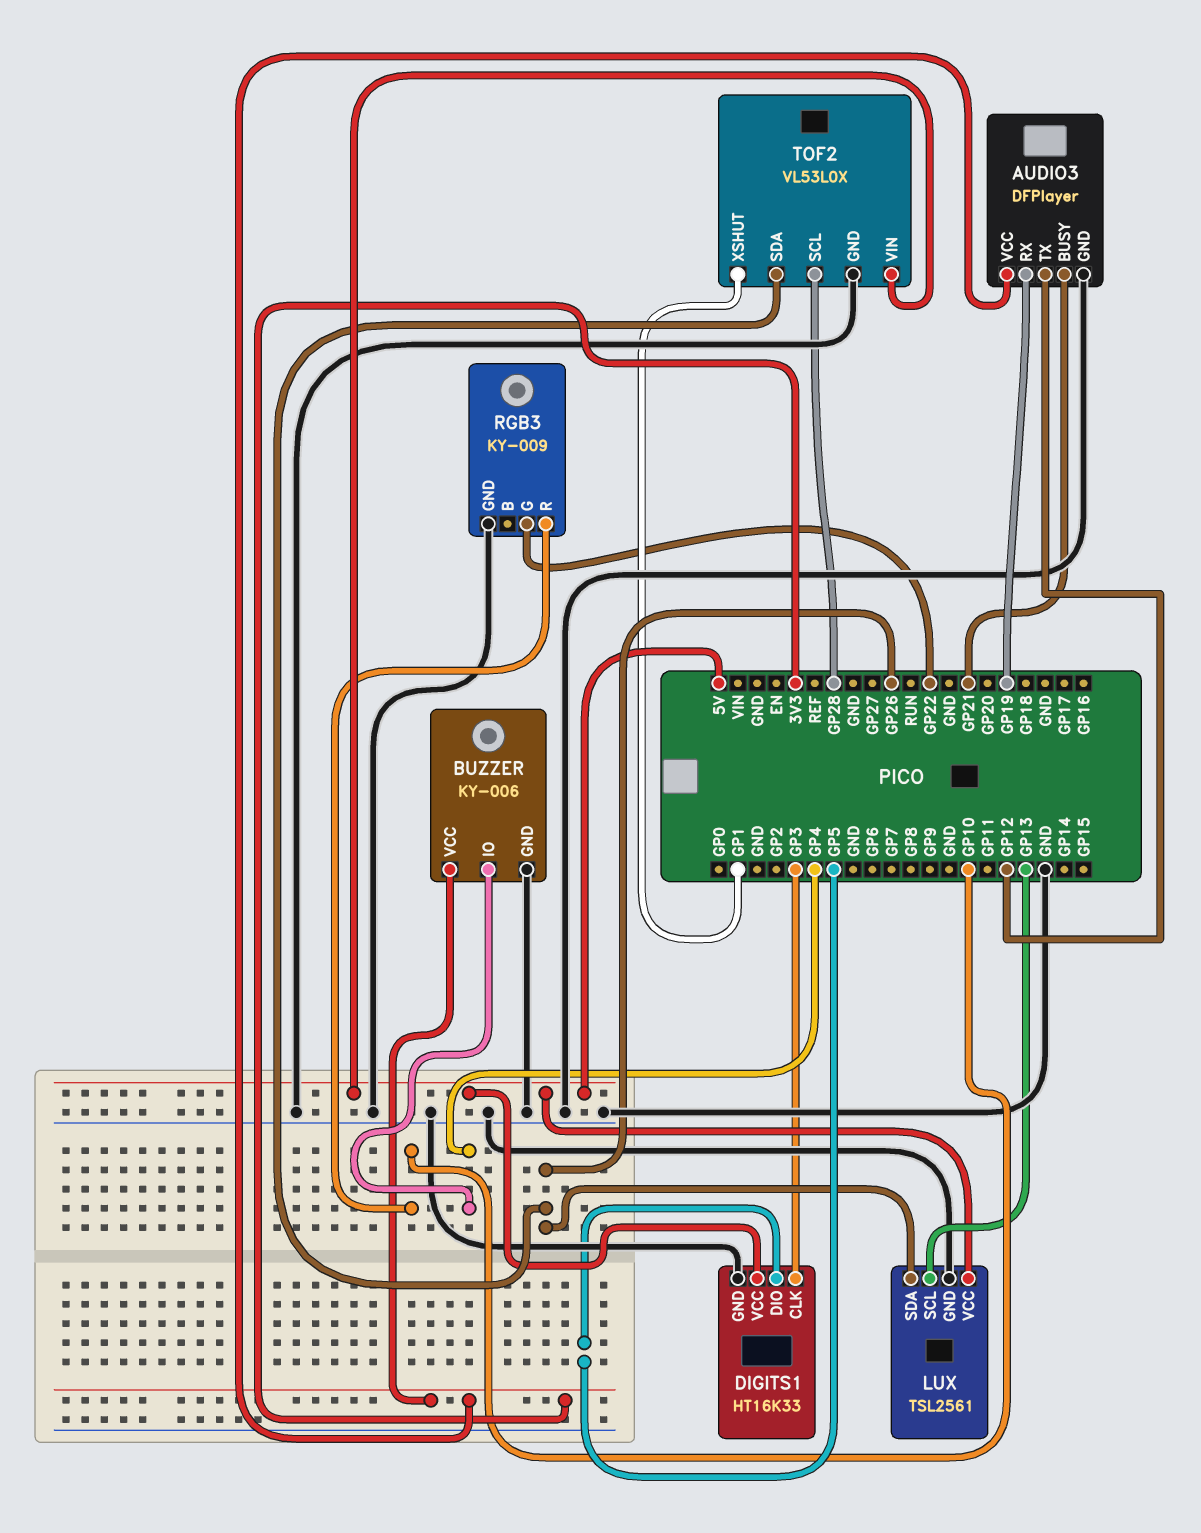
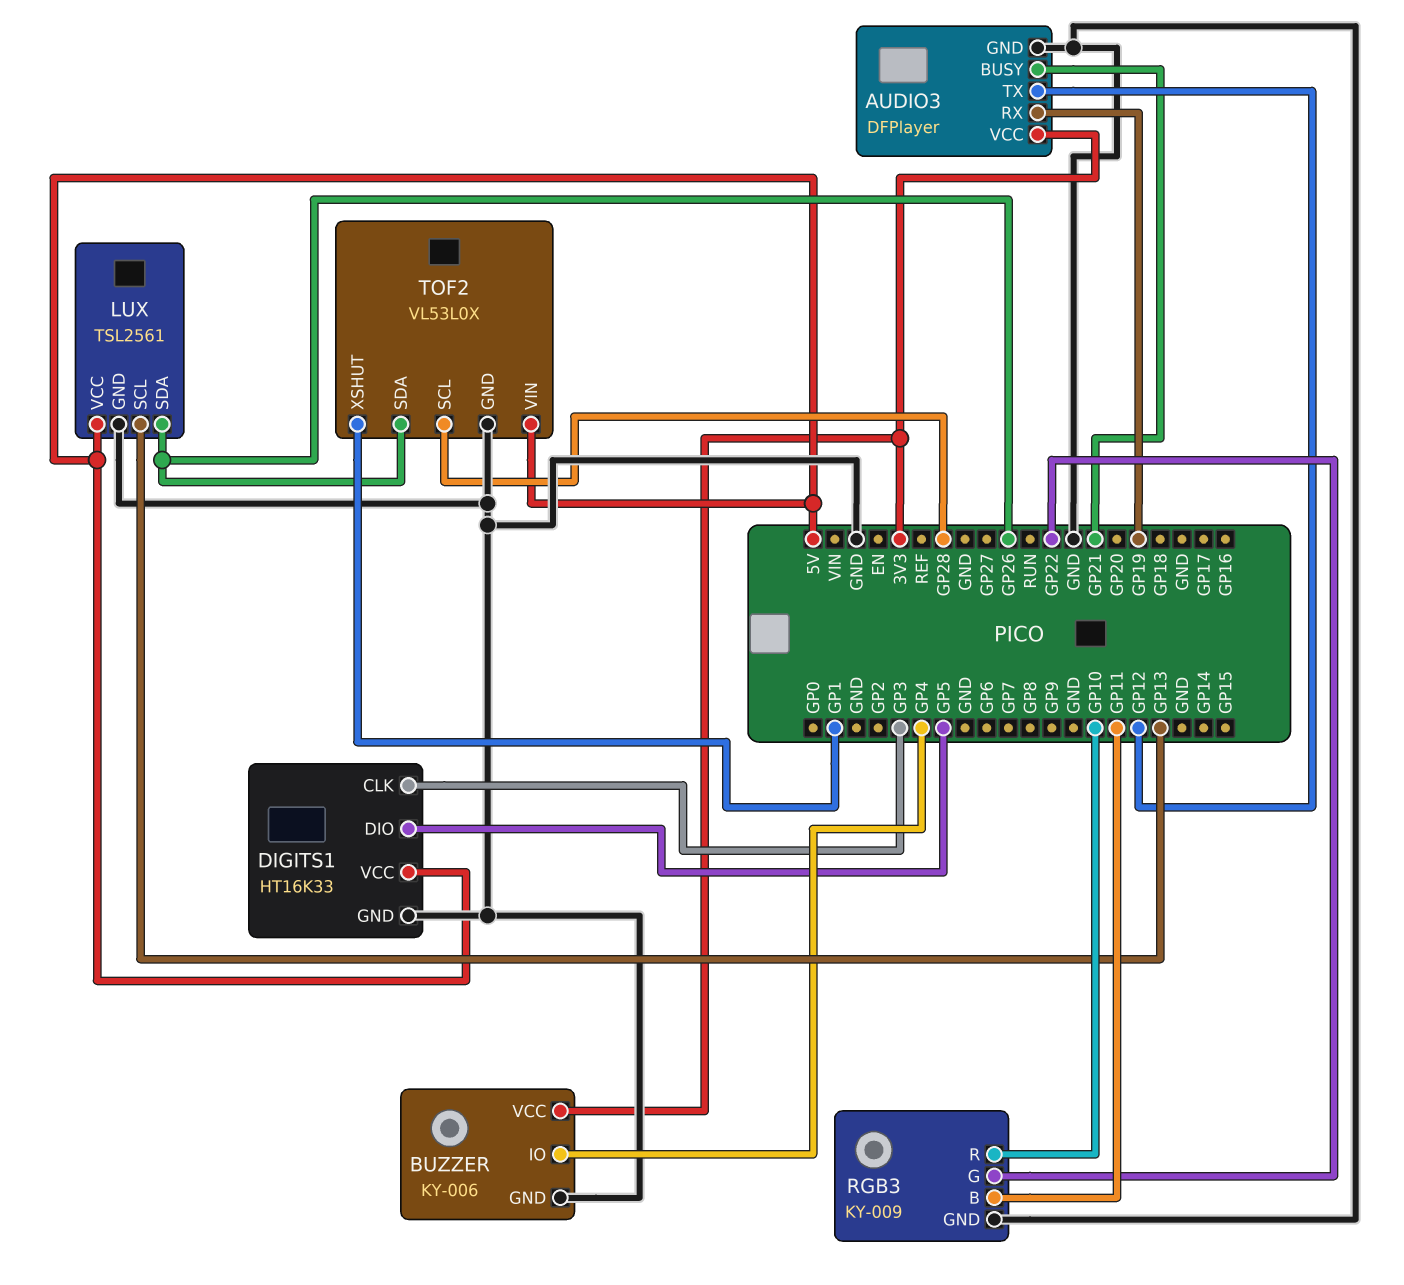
RGB3 pin B: none -> GP11

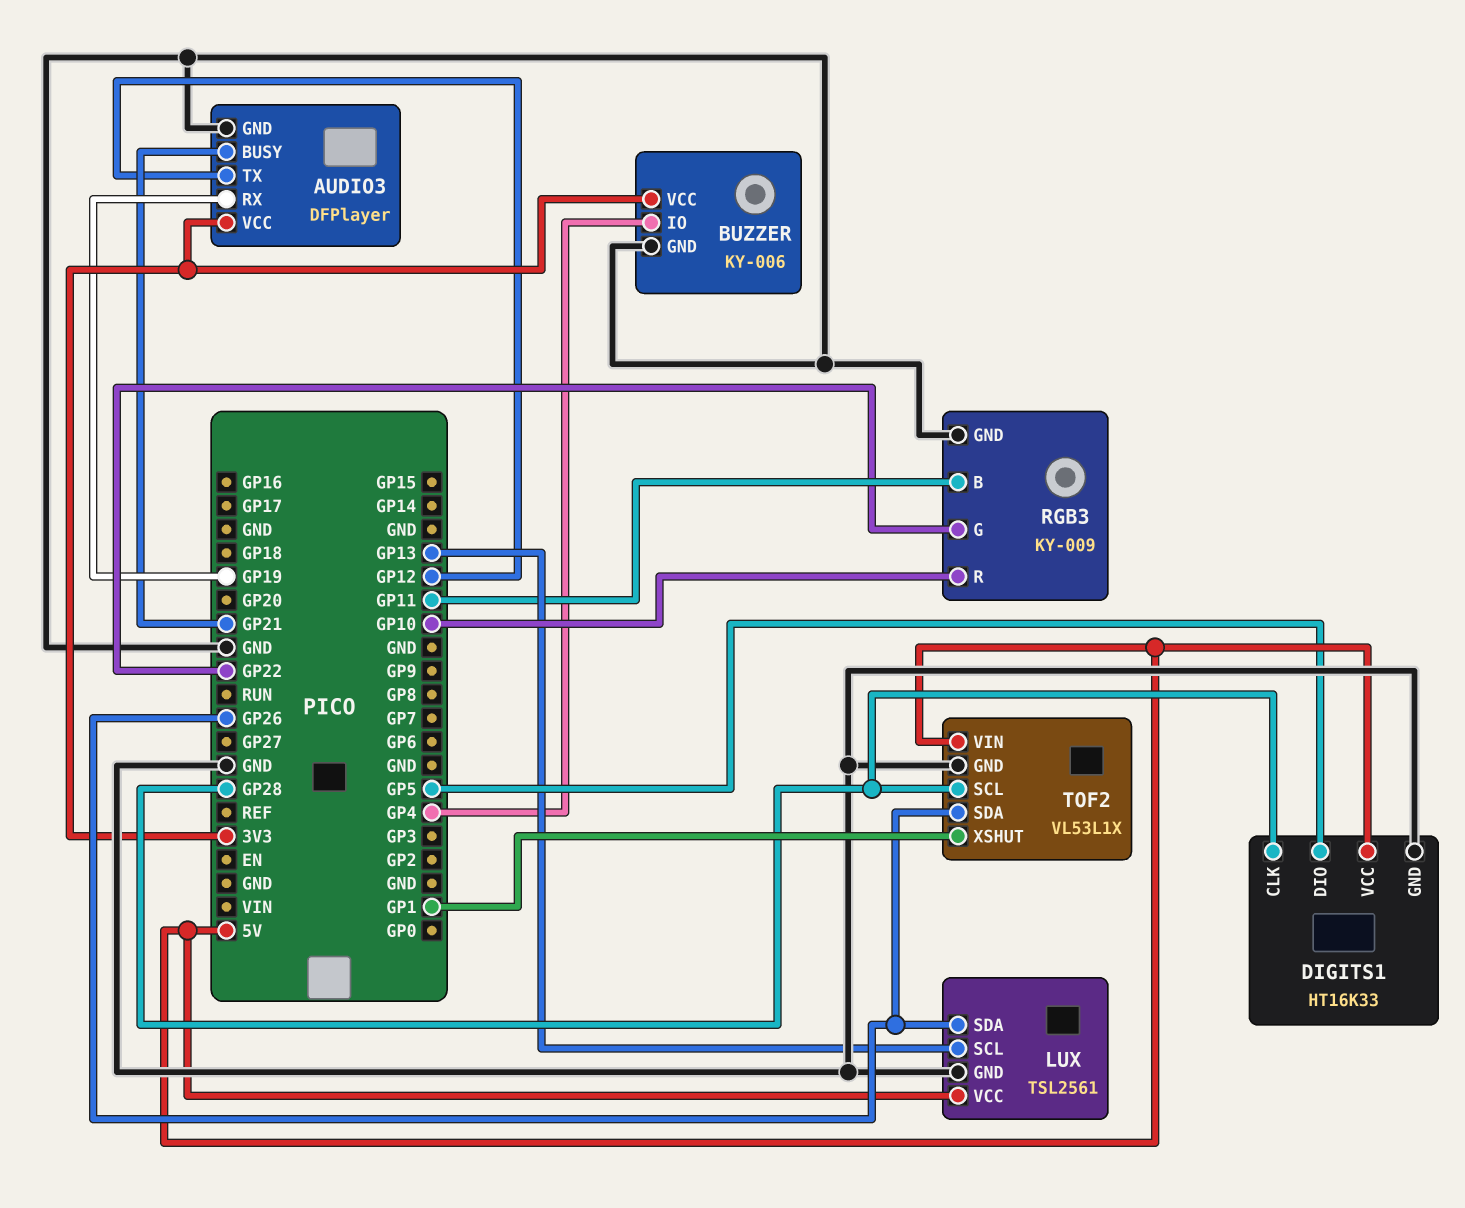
DIGITS1 pin CLK: GP3 -> GP28
TOF2: VL53L0X -> VL53L1X

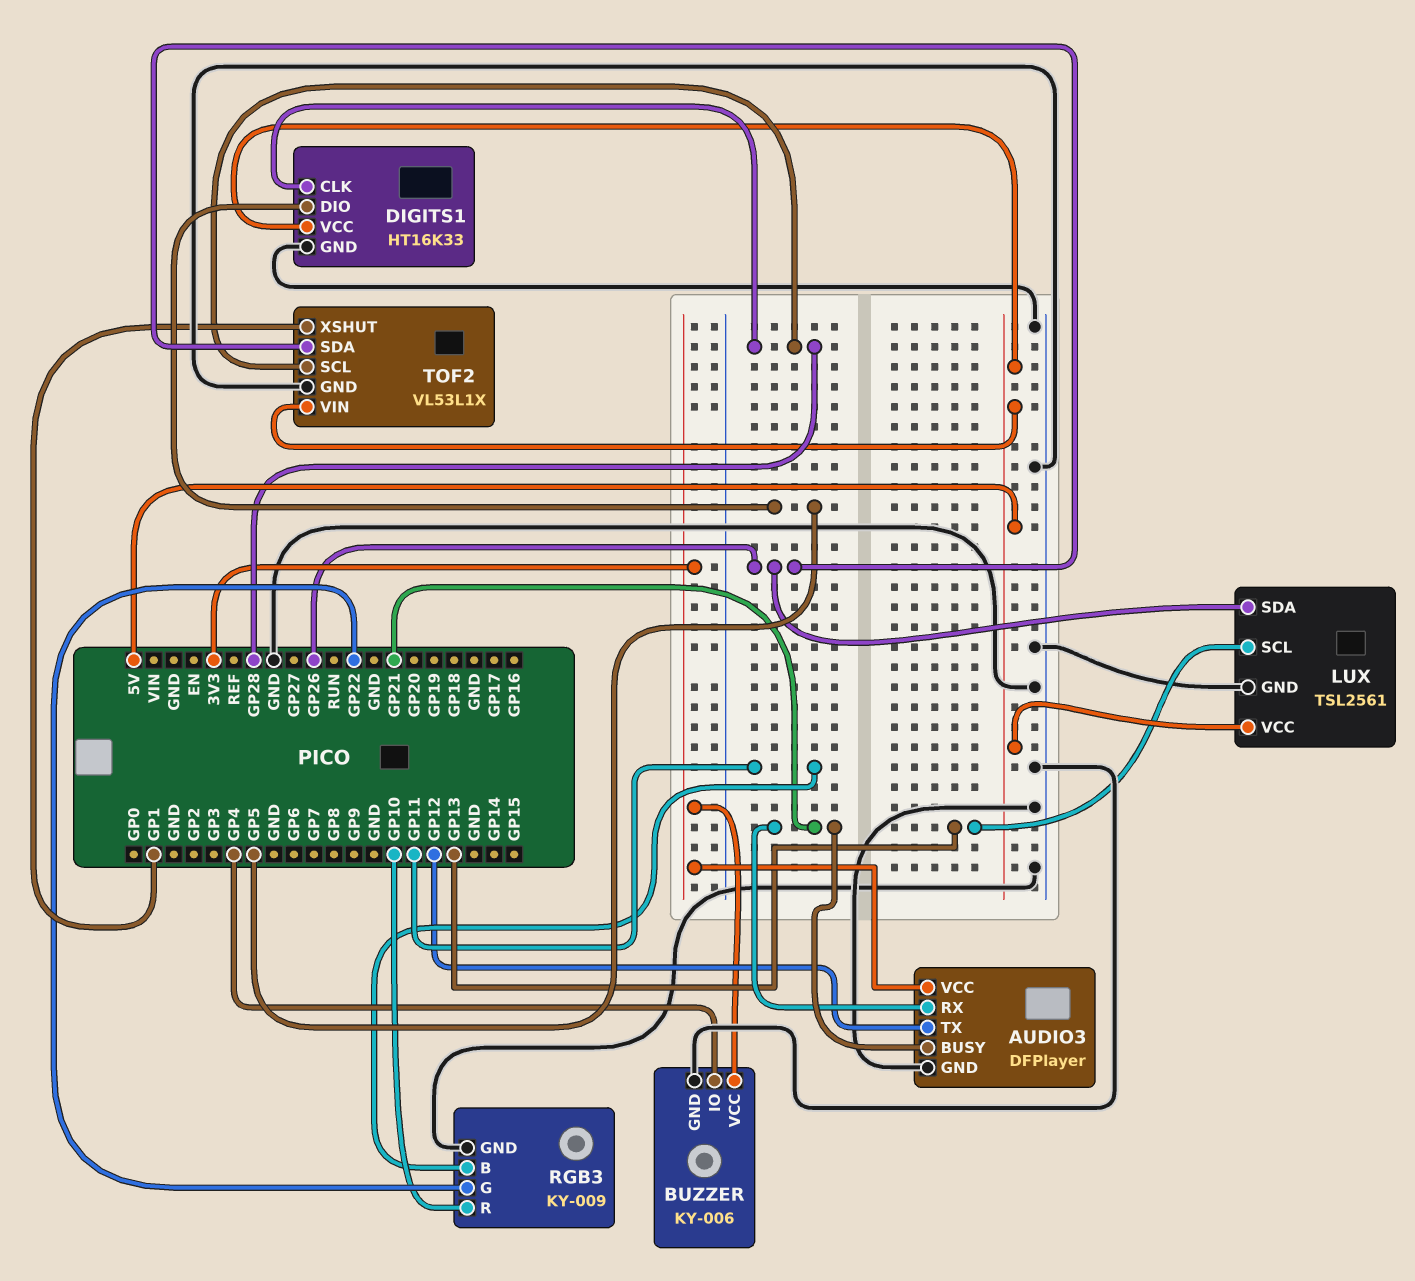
AUDIO3 pin RX: GP19 -> GP21

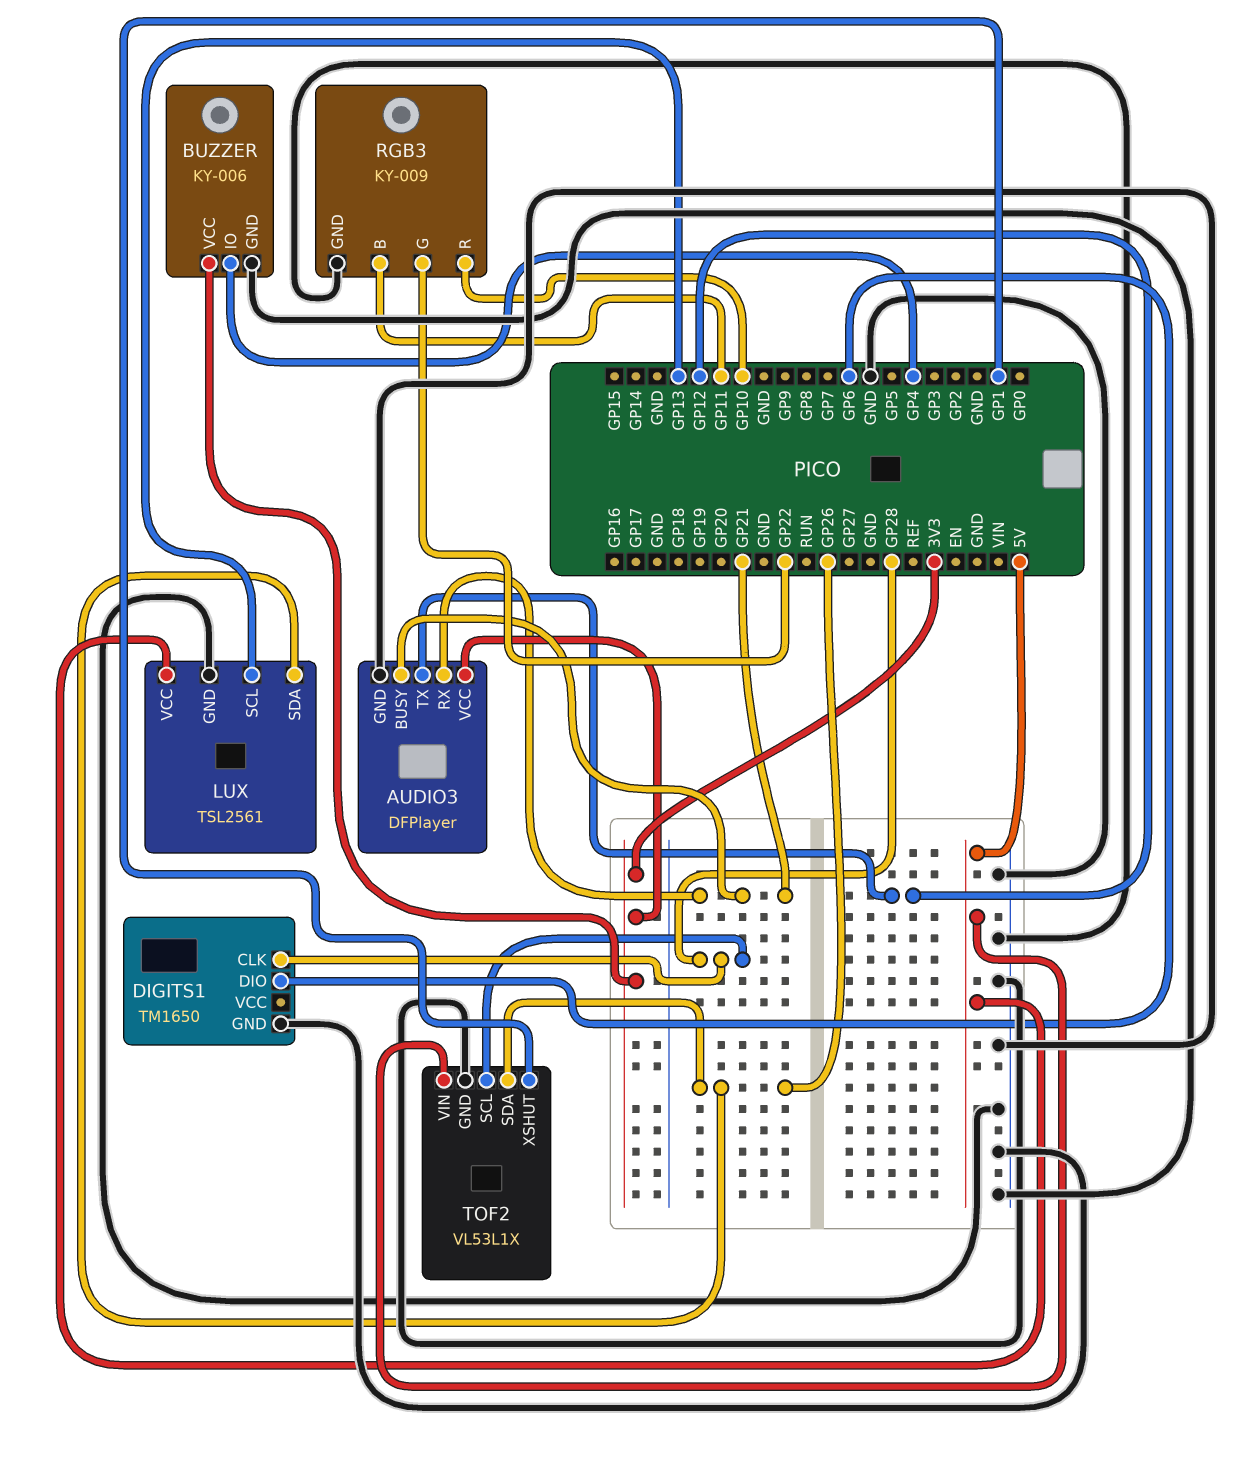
DIGITS1: HT16K33 -> TM1650
DIGITS1 pin DIO: GP5 -> GP6
DIGITS1 pin VCC: 5V -> none

